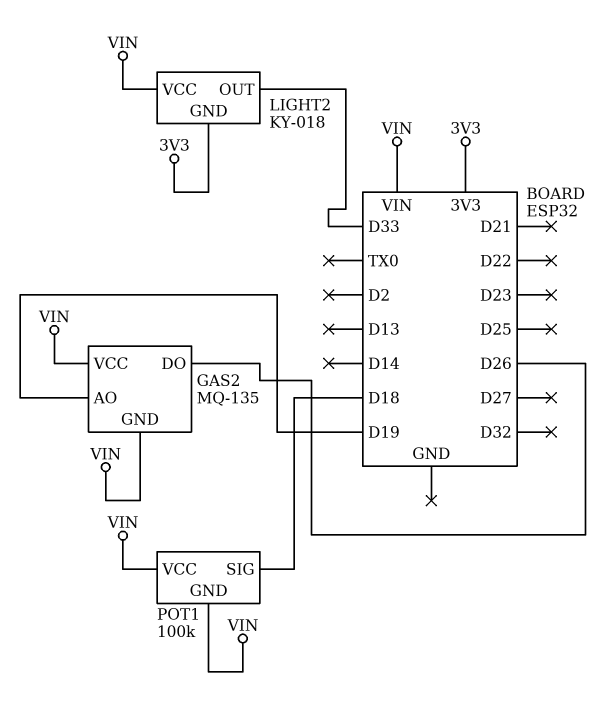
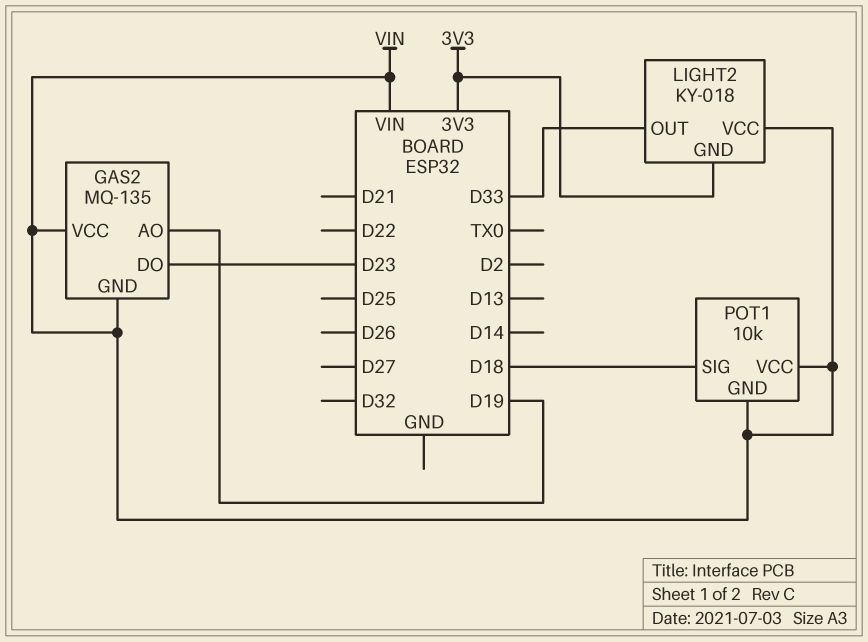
GAS2 pin DO: D26 -> D23
POT1: 100k -> 10k

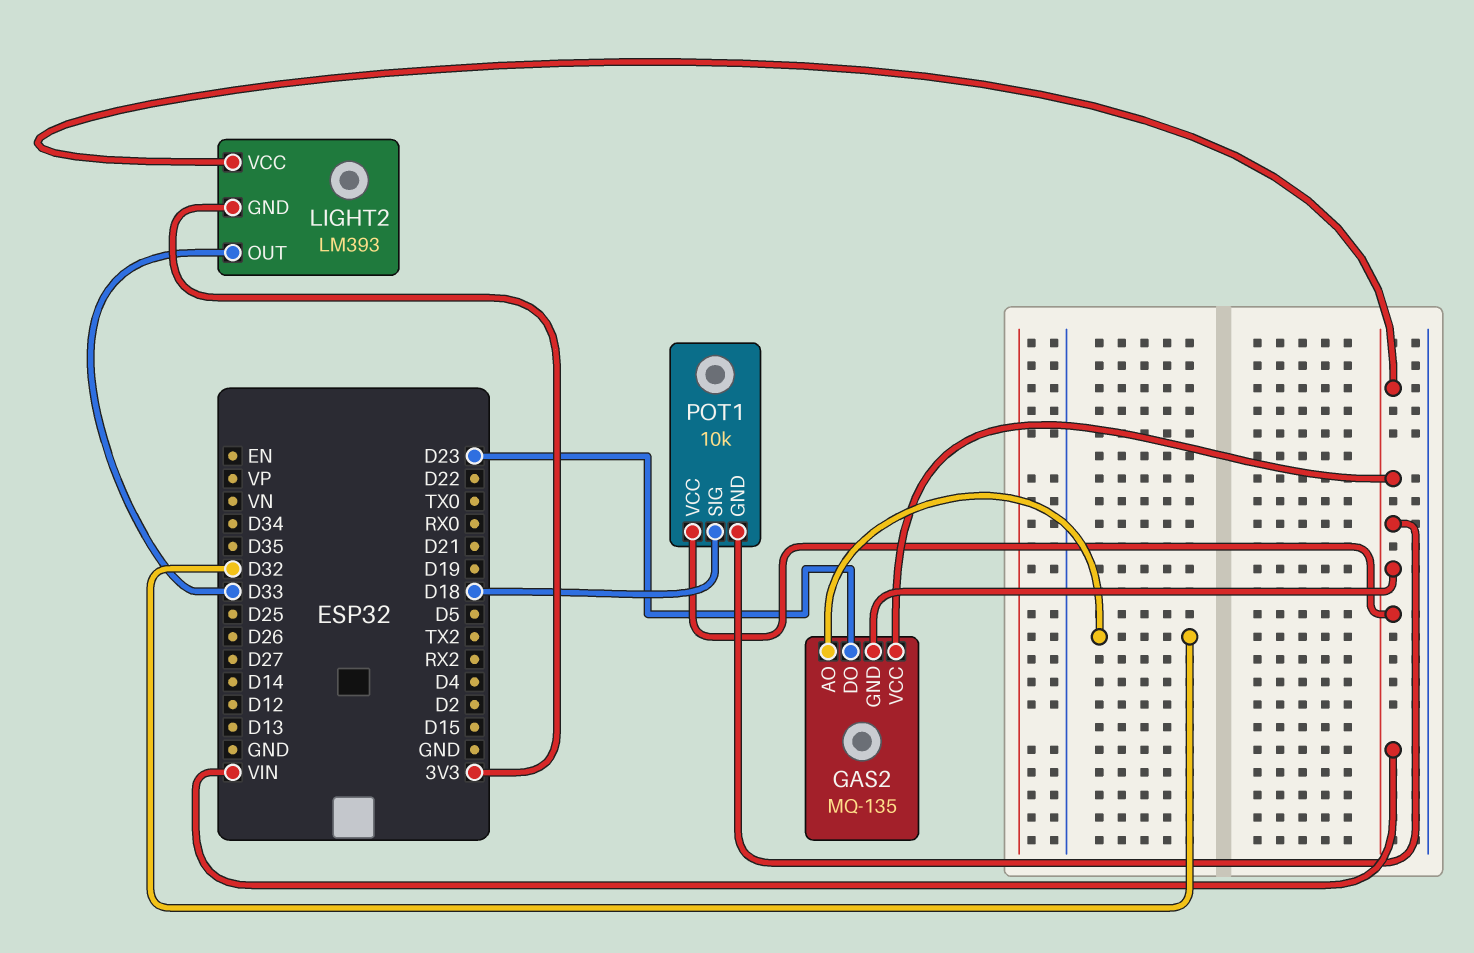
GAS2 pin AO: D19 -> D32
LIGHT2: KY-018 -> LM393

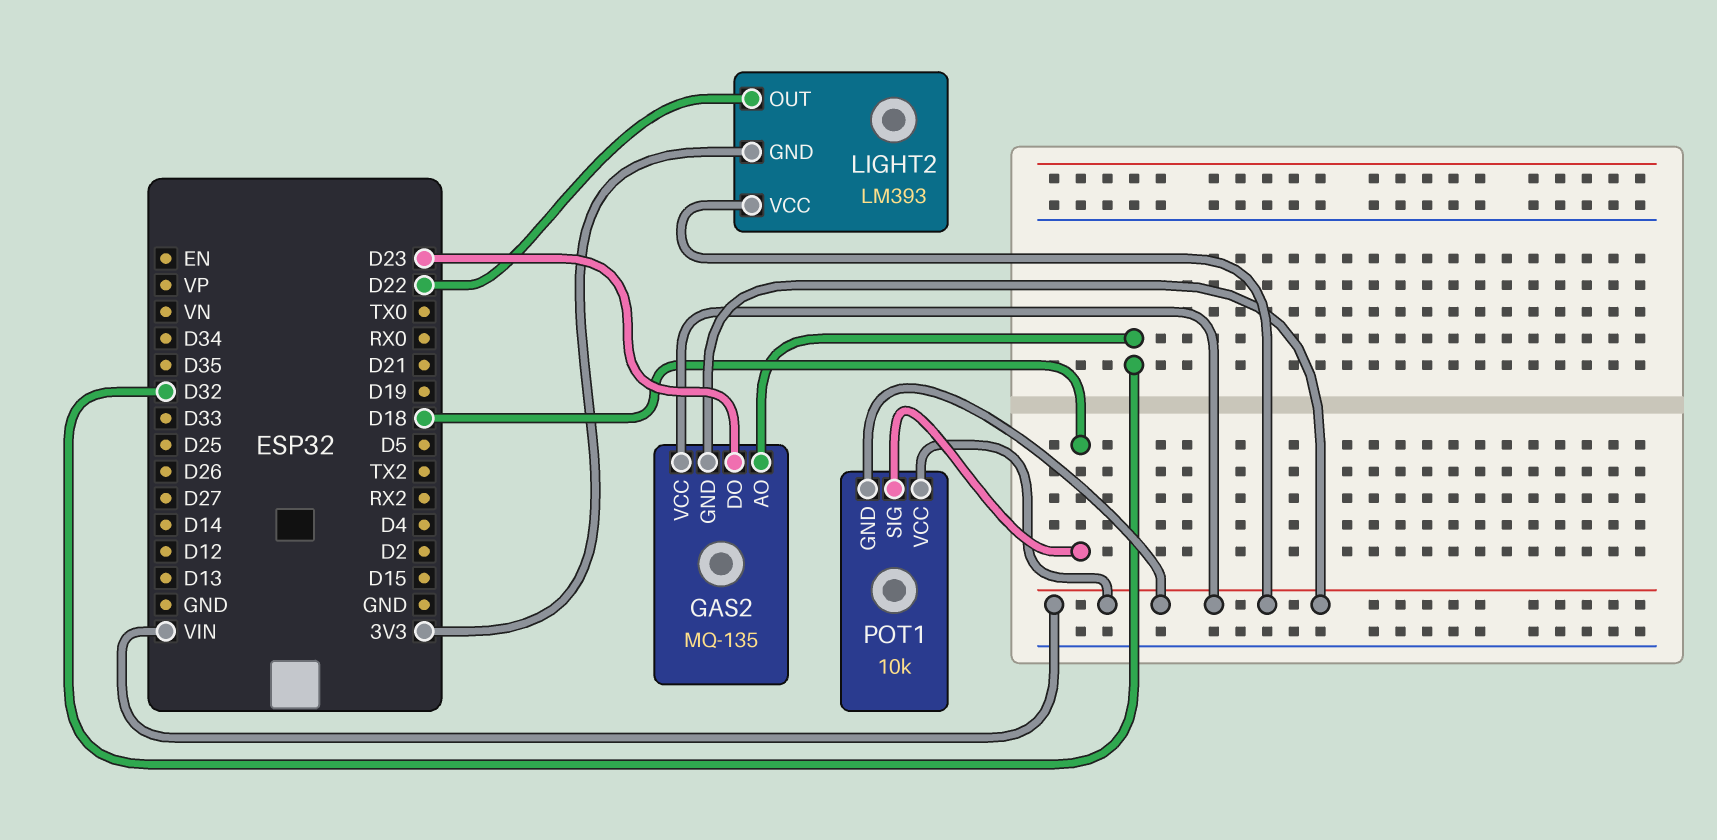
LIGHT2 pin OUT: D33 -> D22

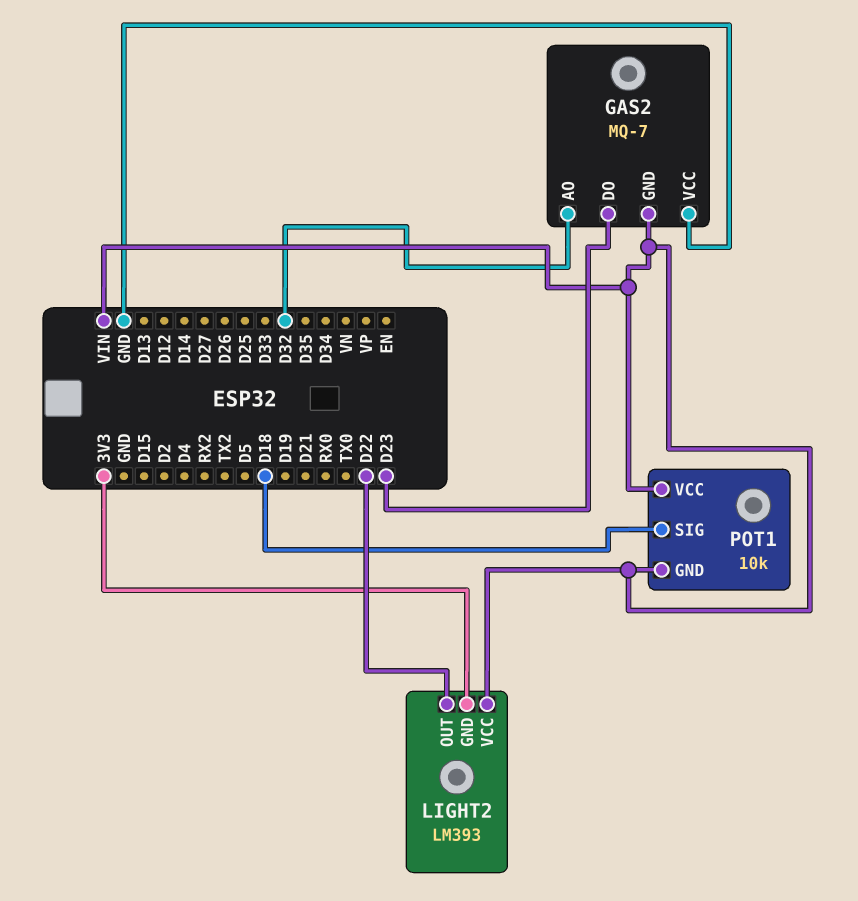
GAS2: MQ-135 -> MQ-7
GAS2 pin VCC: VIN -> GND

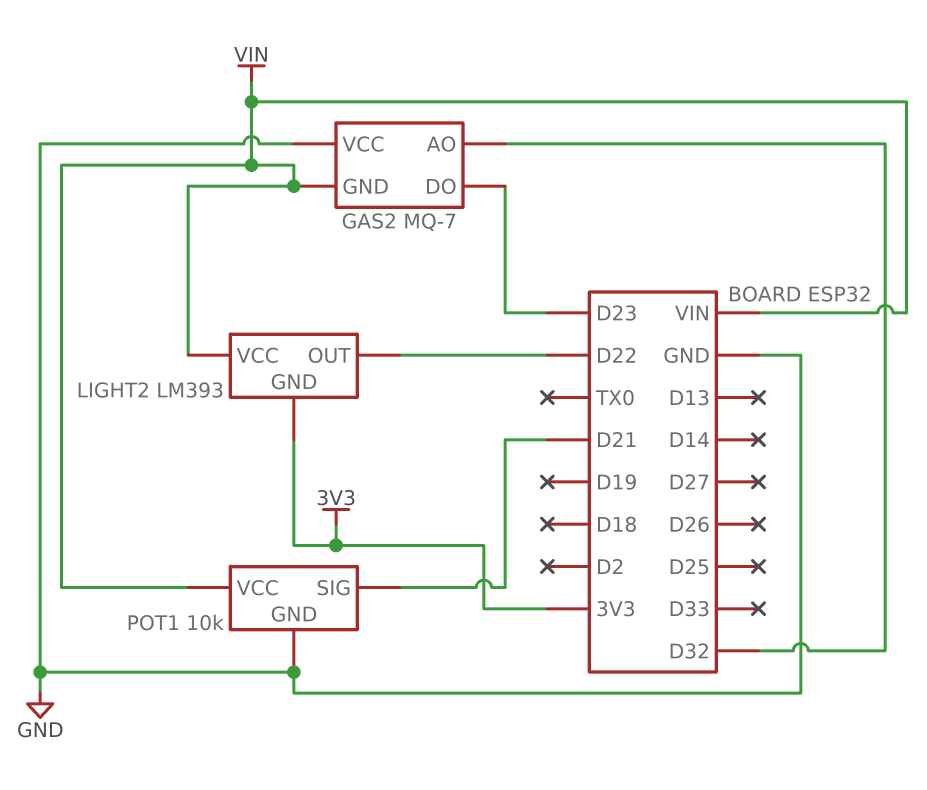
POT1 pin GND: VIN -> GND
POT1 pin SIG: D18 -> D21

